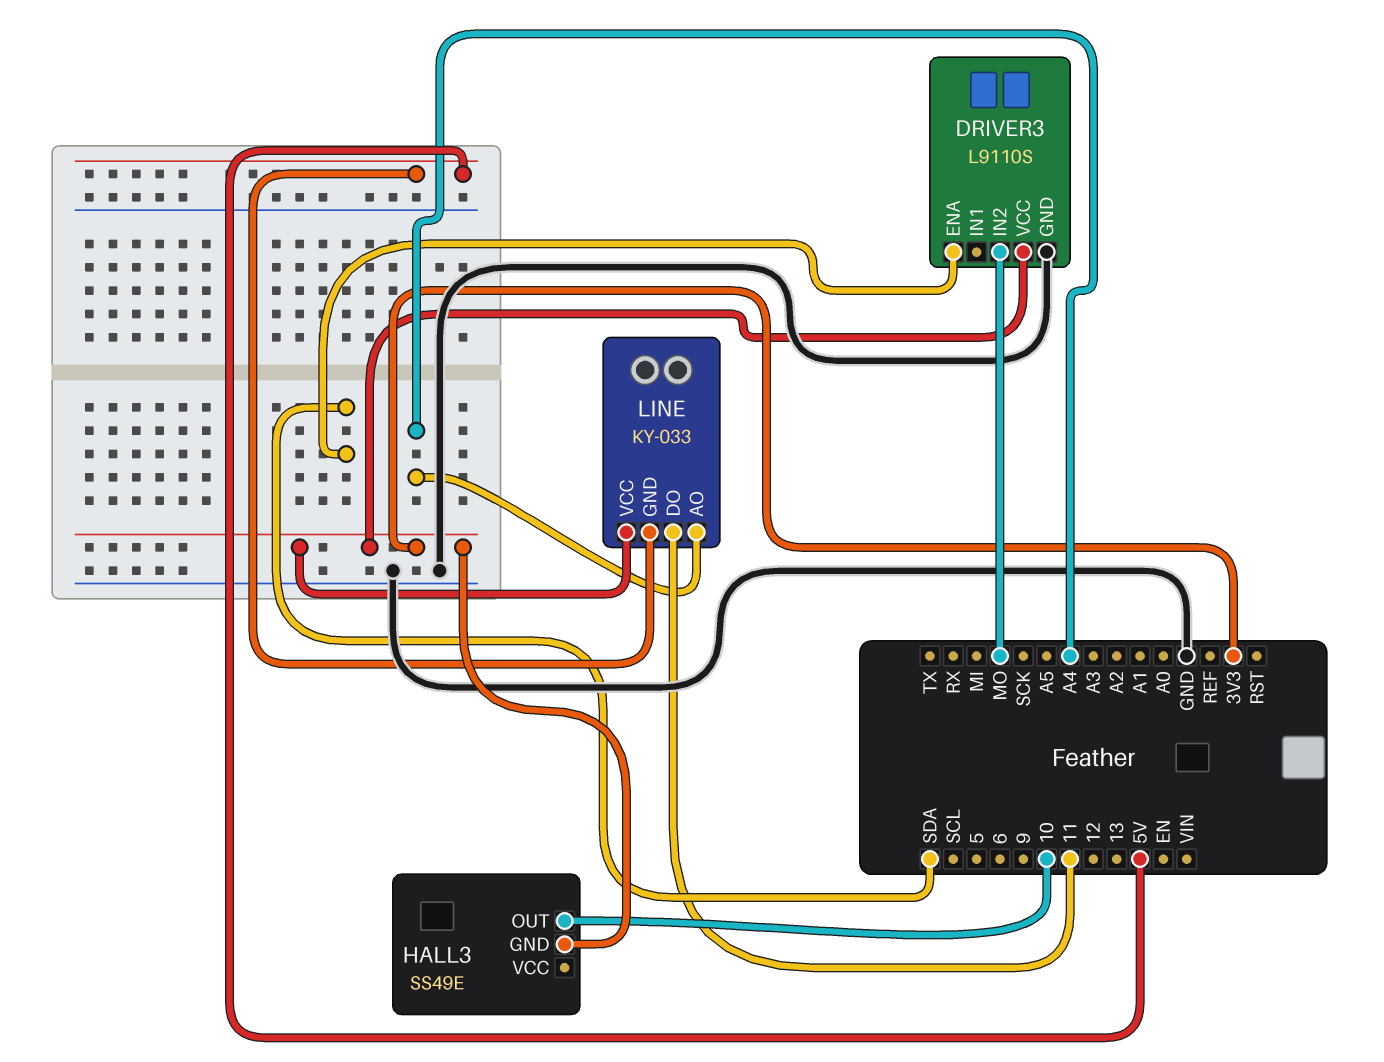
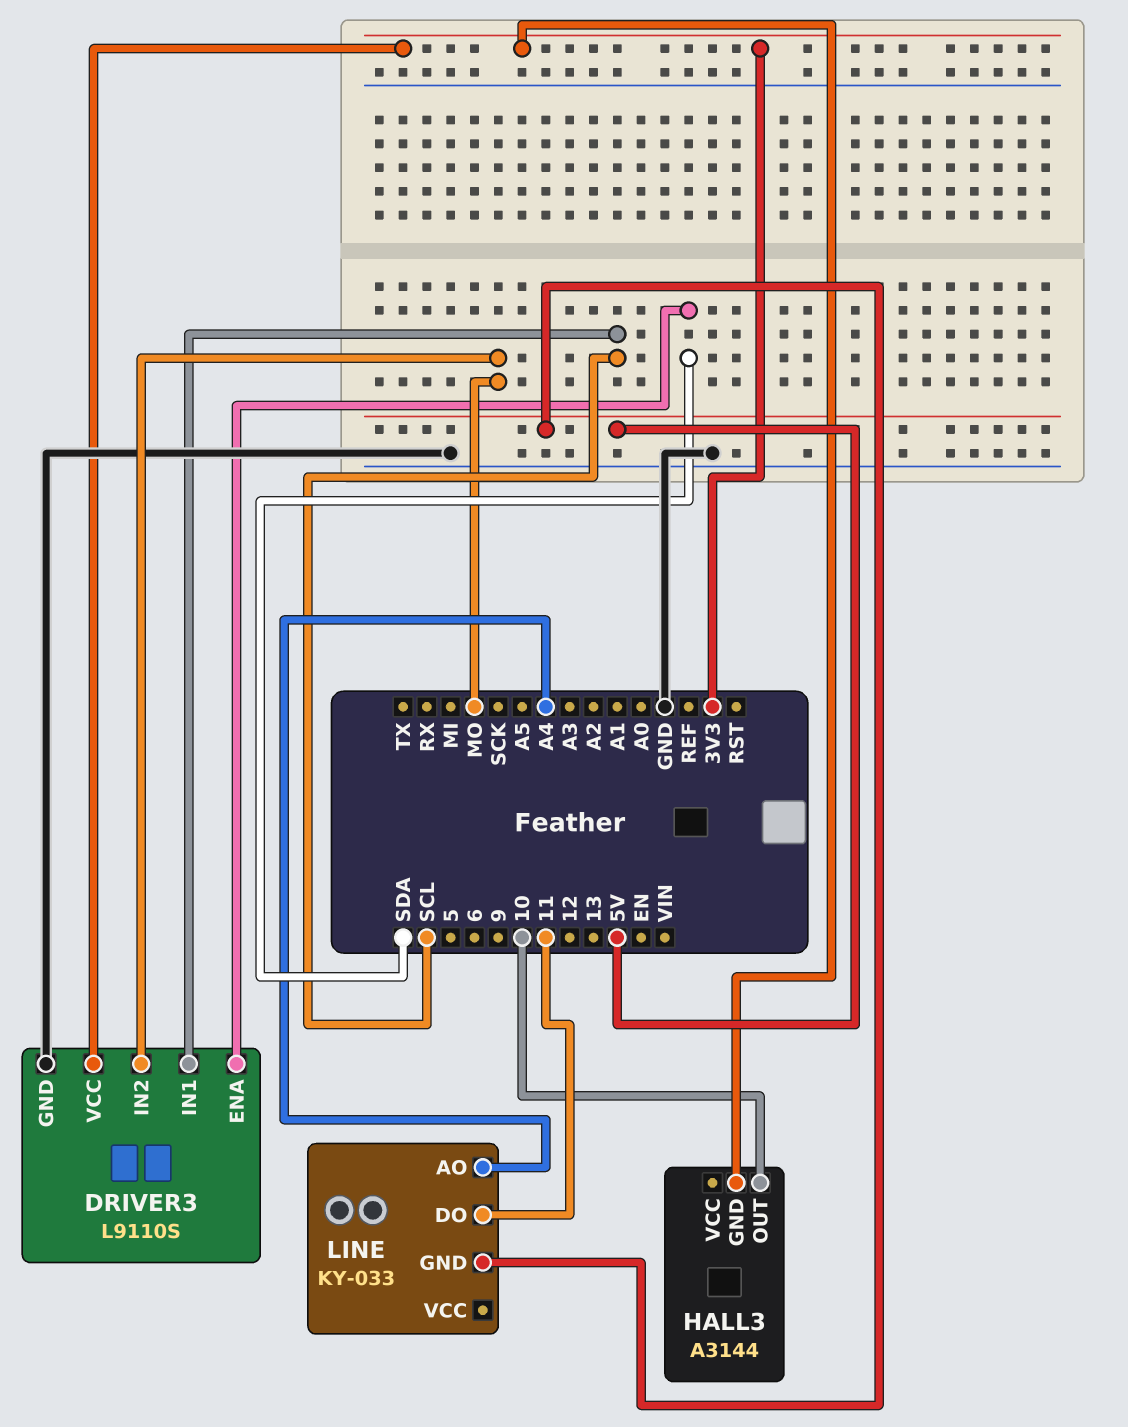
DRIVER3 pin IN1: none -> SCL
HALL3: SS49E -> A3144
LINE pin VCC: 3V3 -> none

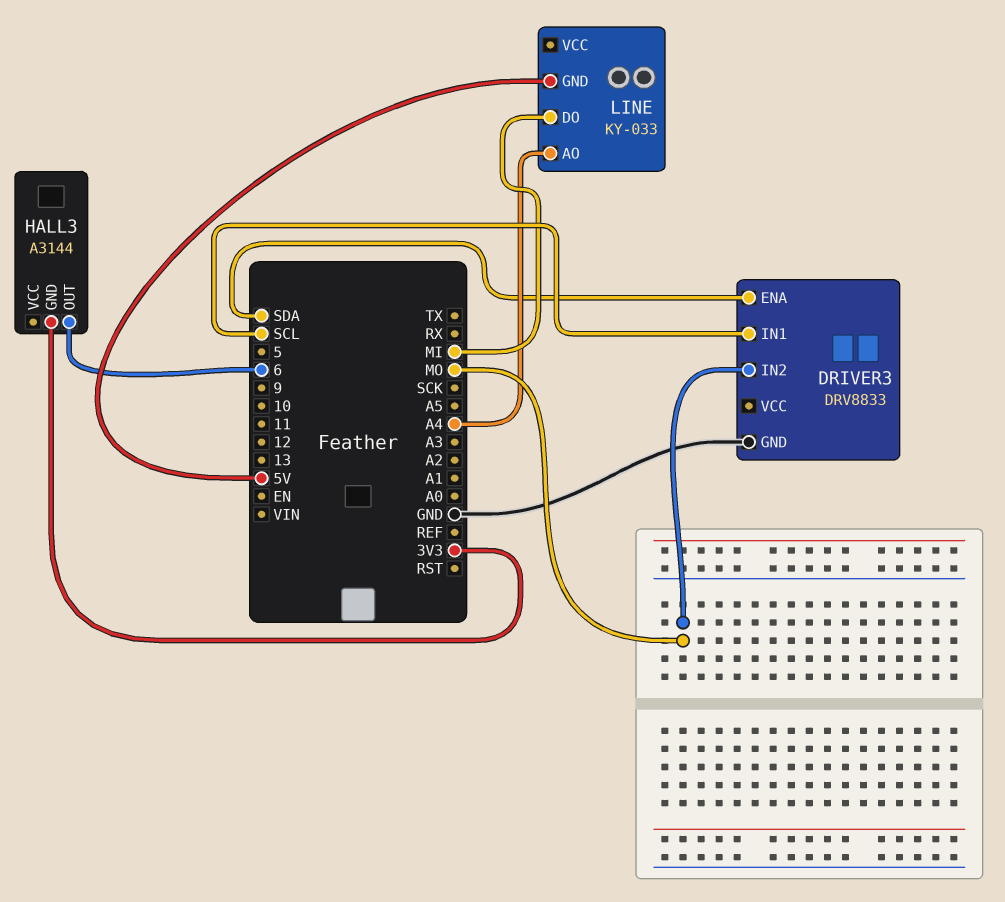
DRIVER3: L9110S -> DRV8833
DRIVER3 pin VCC: 3V3 -> none
HALL3 pin OUT: 10 -> 6
LINE pin DO: 11 -> MI

